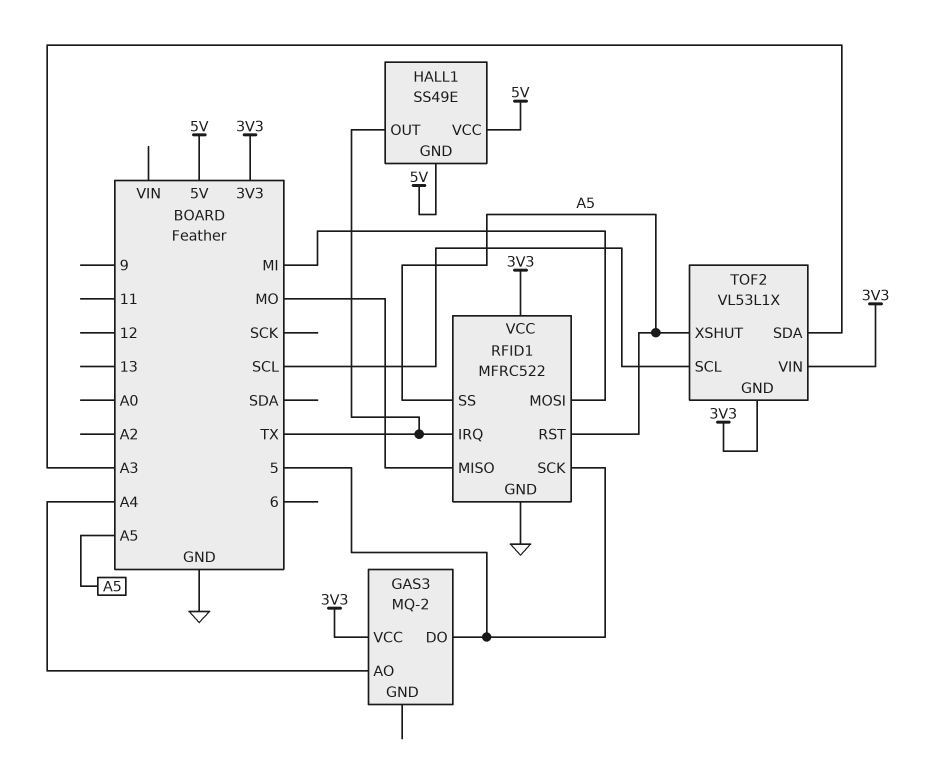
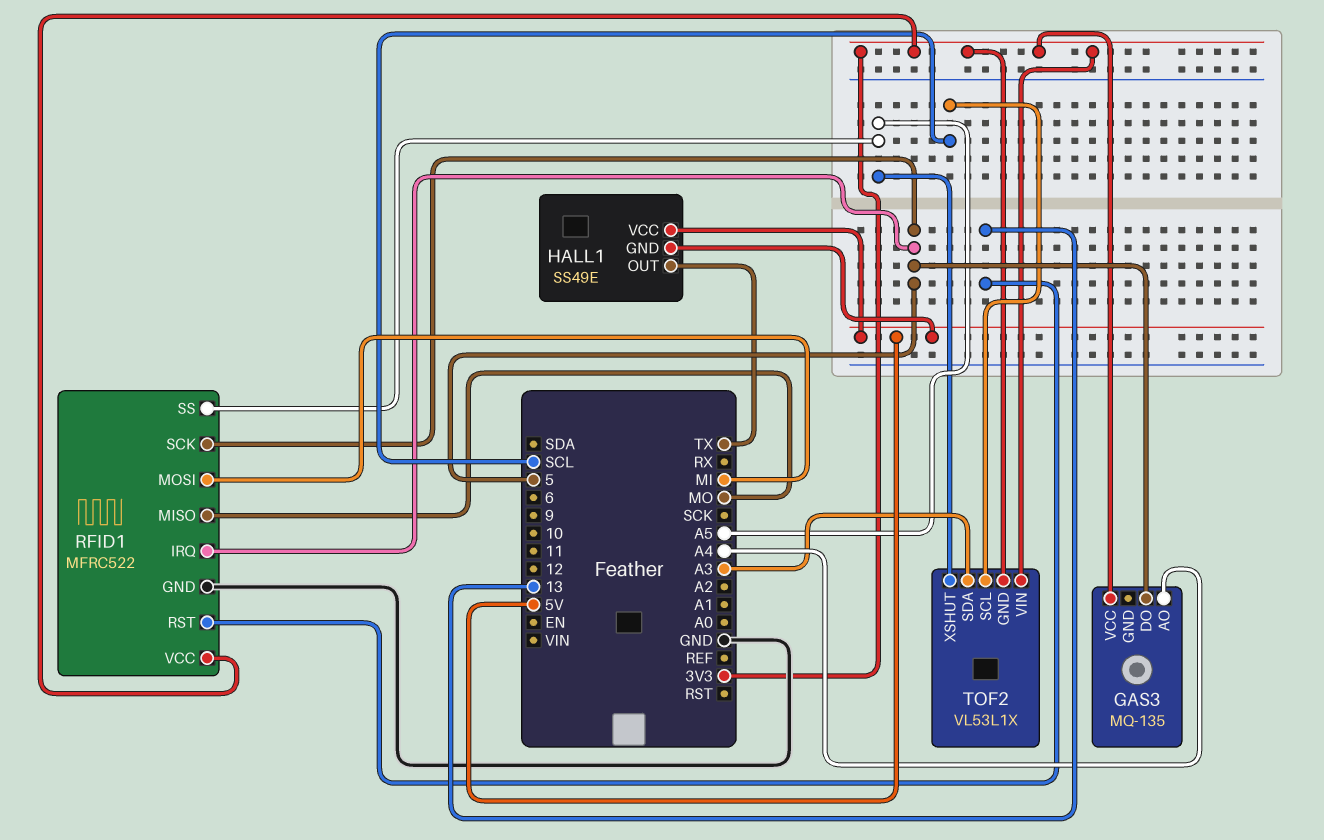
GAS3: MQ-2 -> MQ-135
RFID1 pin IRQ: TX -> 5
RFID1 pin RST: A5 -> 13

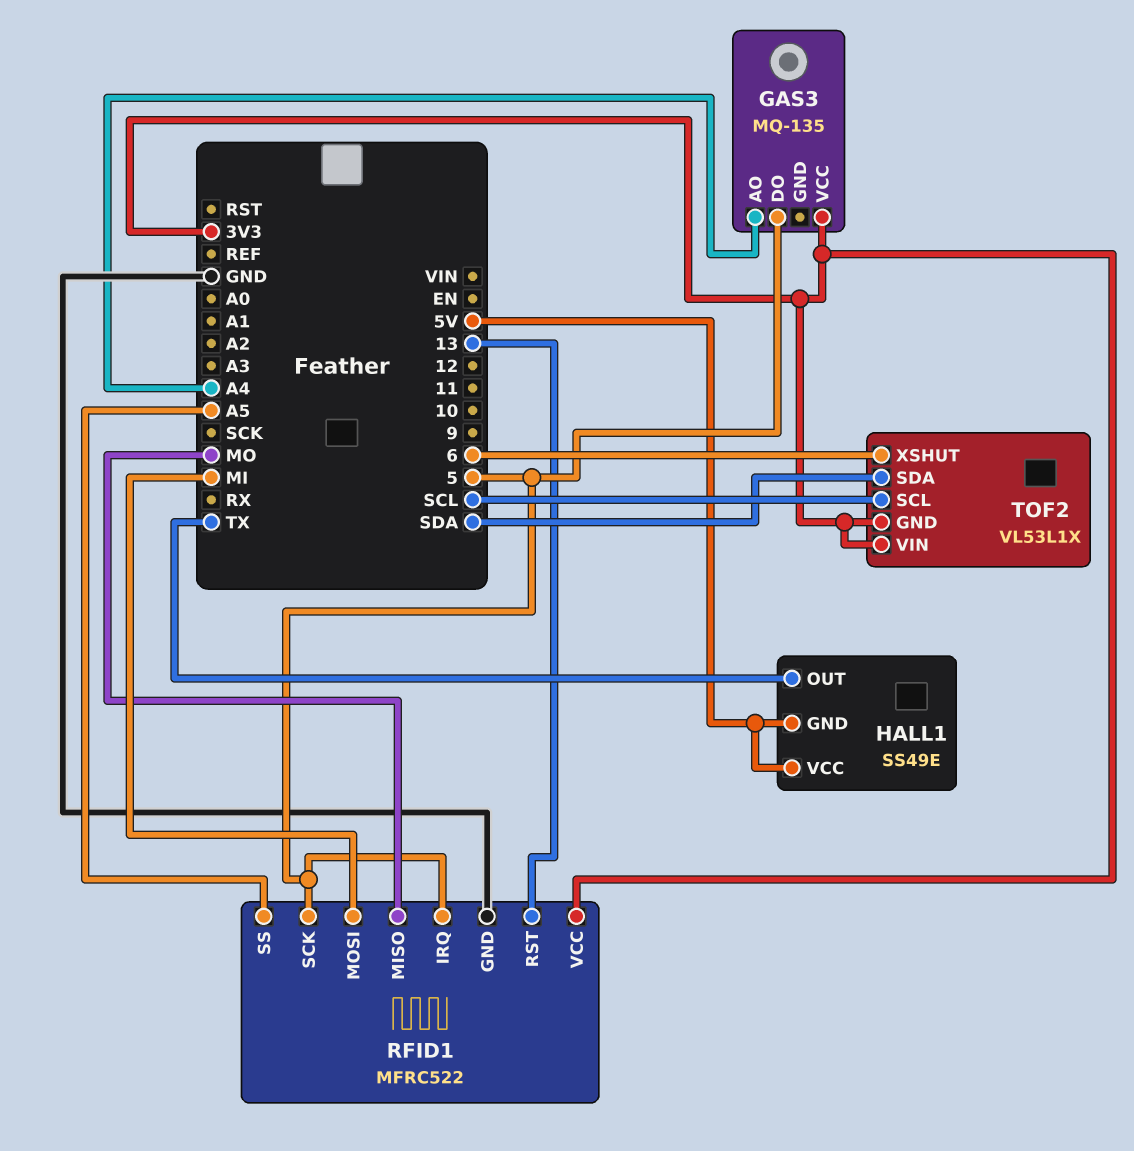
TOF2 pin SDA: A3 -> SDA
TOF2 pin XSHUT: A5 -> 6

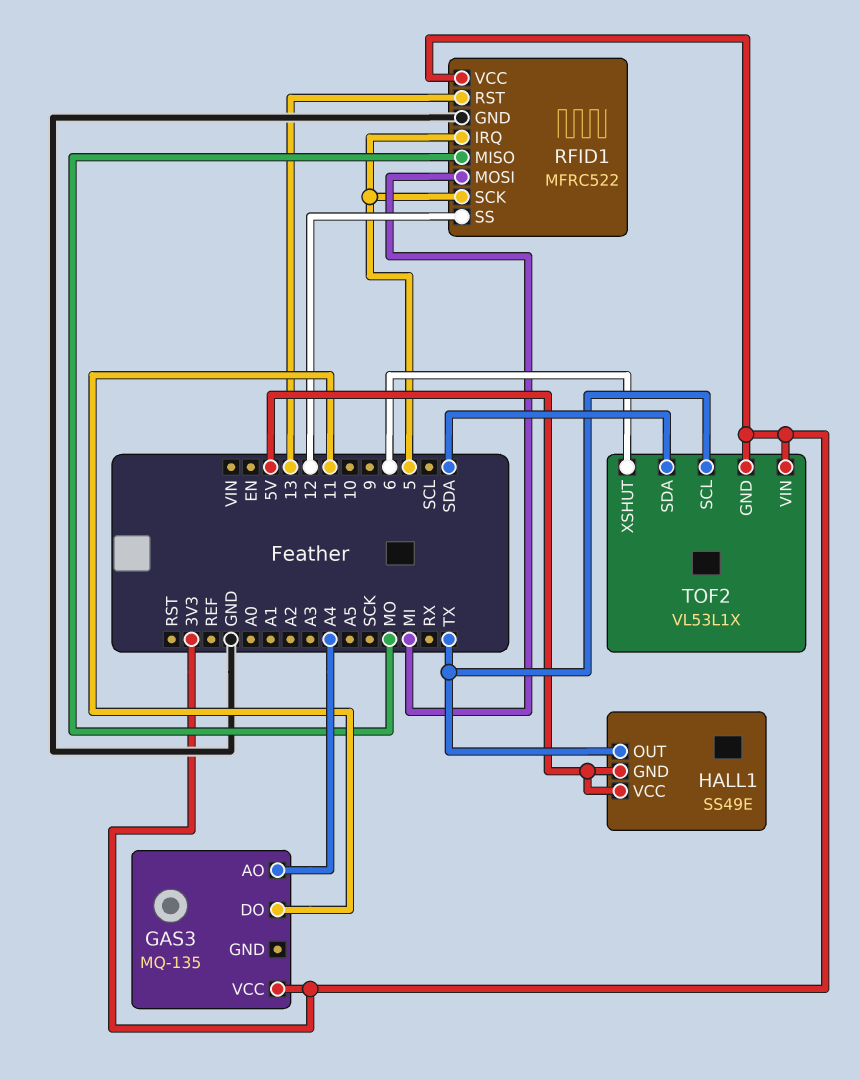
GAS3 pin DO: 5 -> 11
RFID1 pin SS: A5 -> 12
TOF2 pin SCL: SCL -> TX

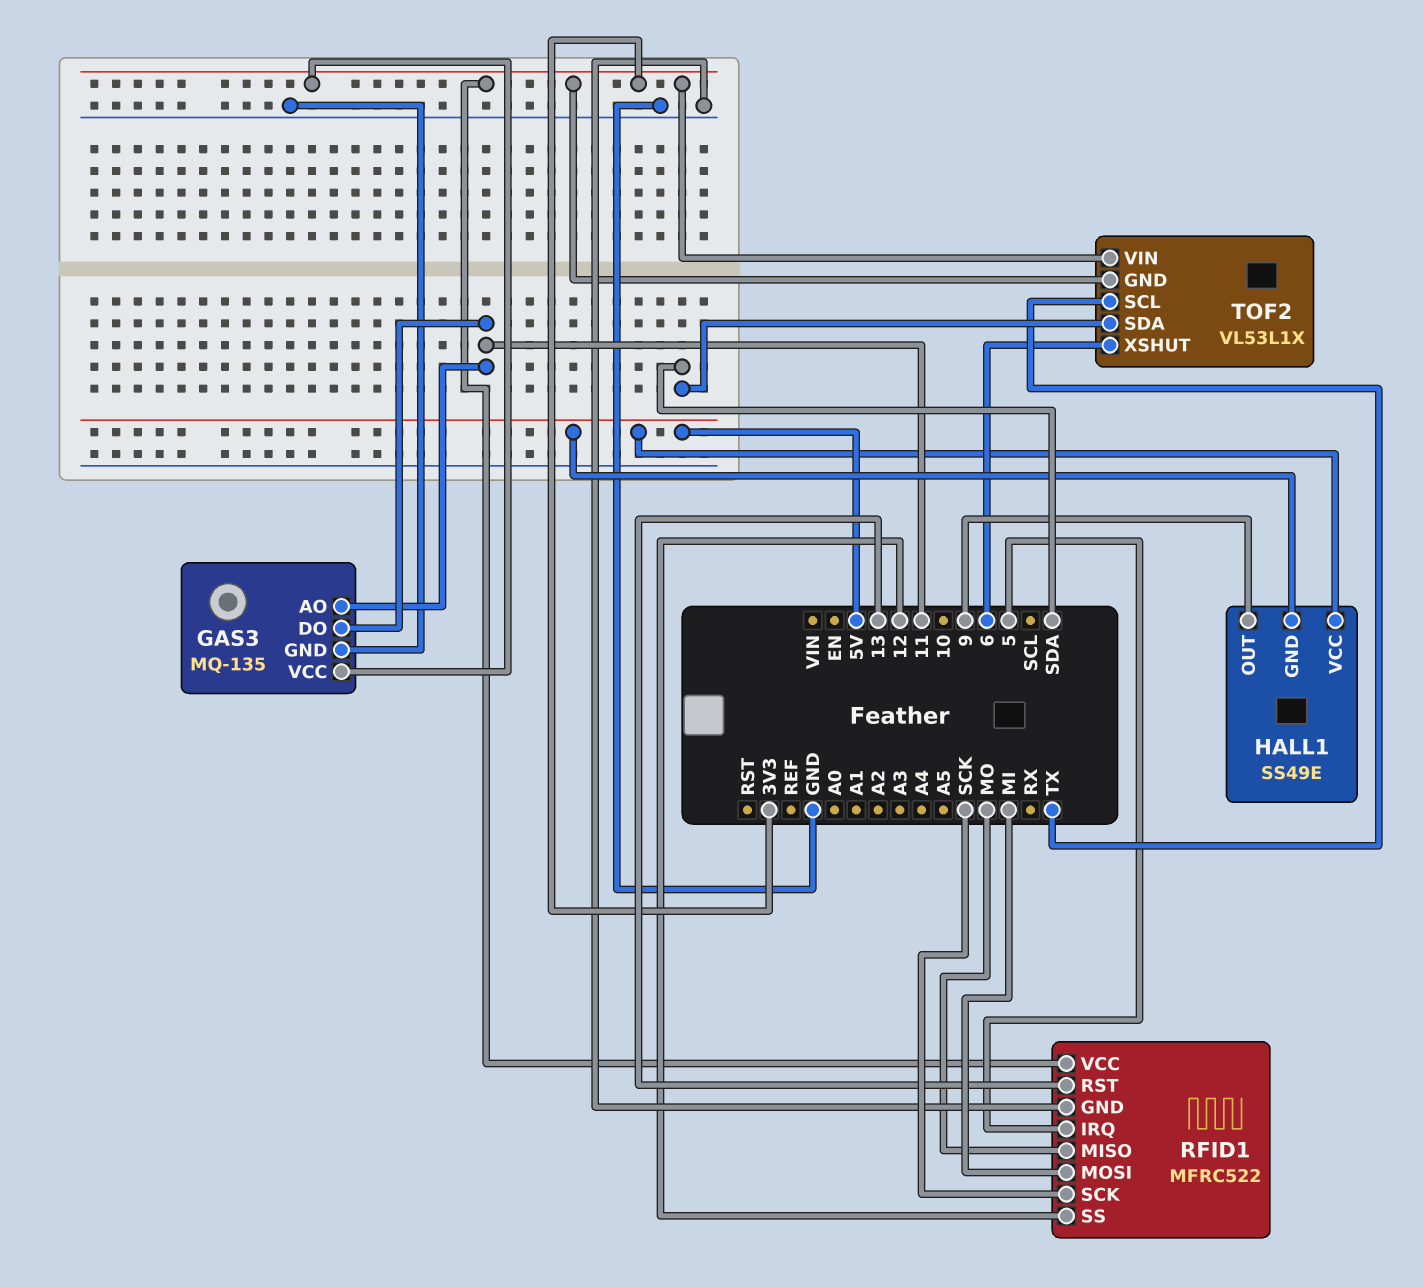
GAS3 pin AO: A4 -> 11
GAS3 pin GND: none -> GND
HALL1 pin OUT: TX -> 9
RFID1 pin SCK: 5 -> SCK

